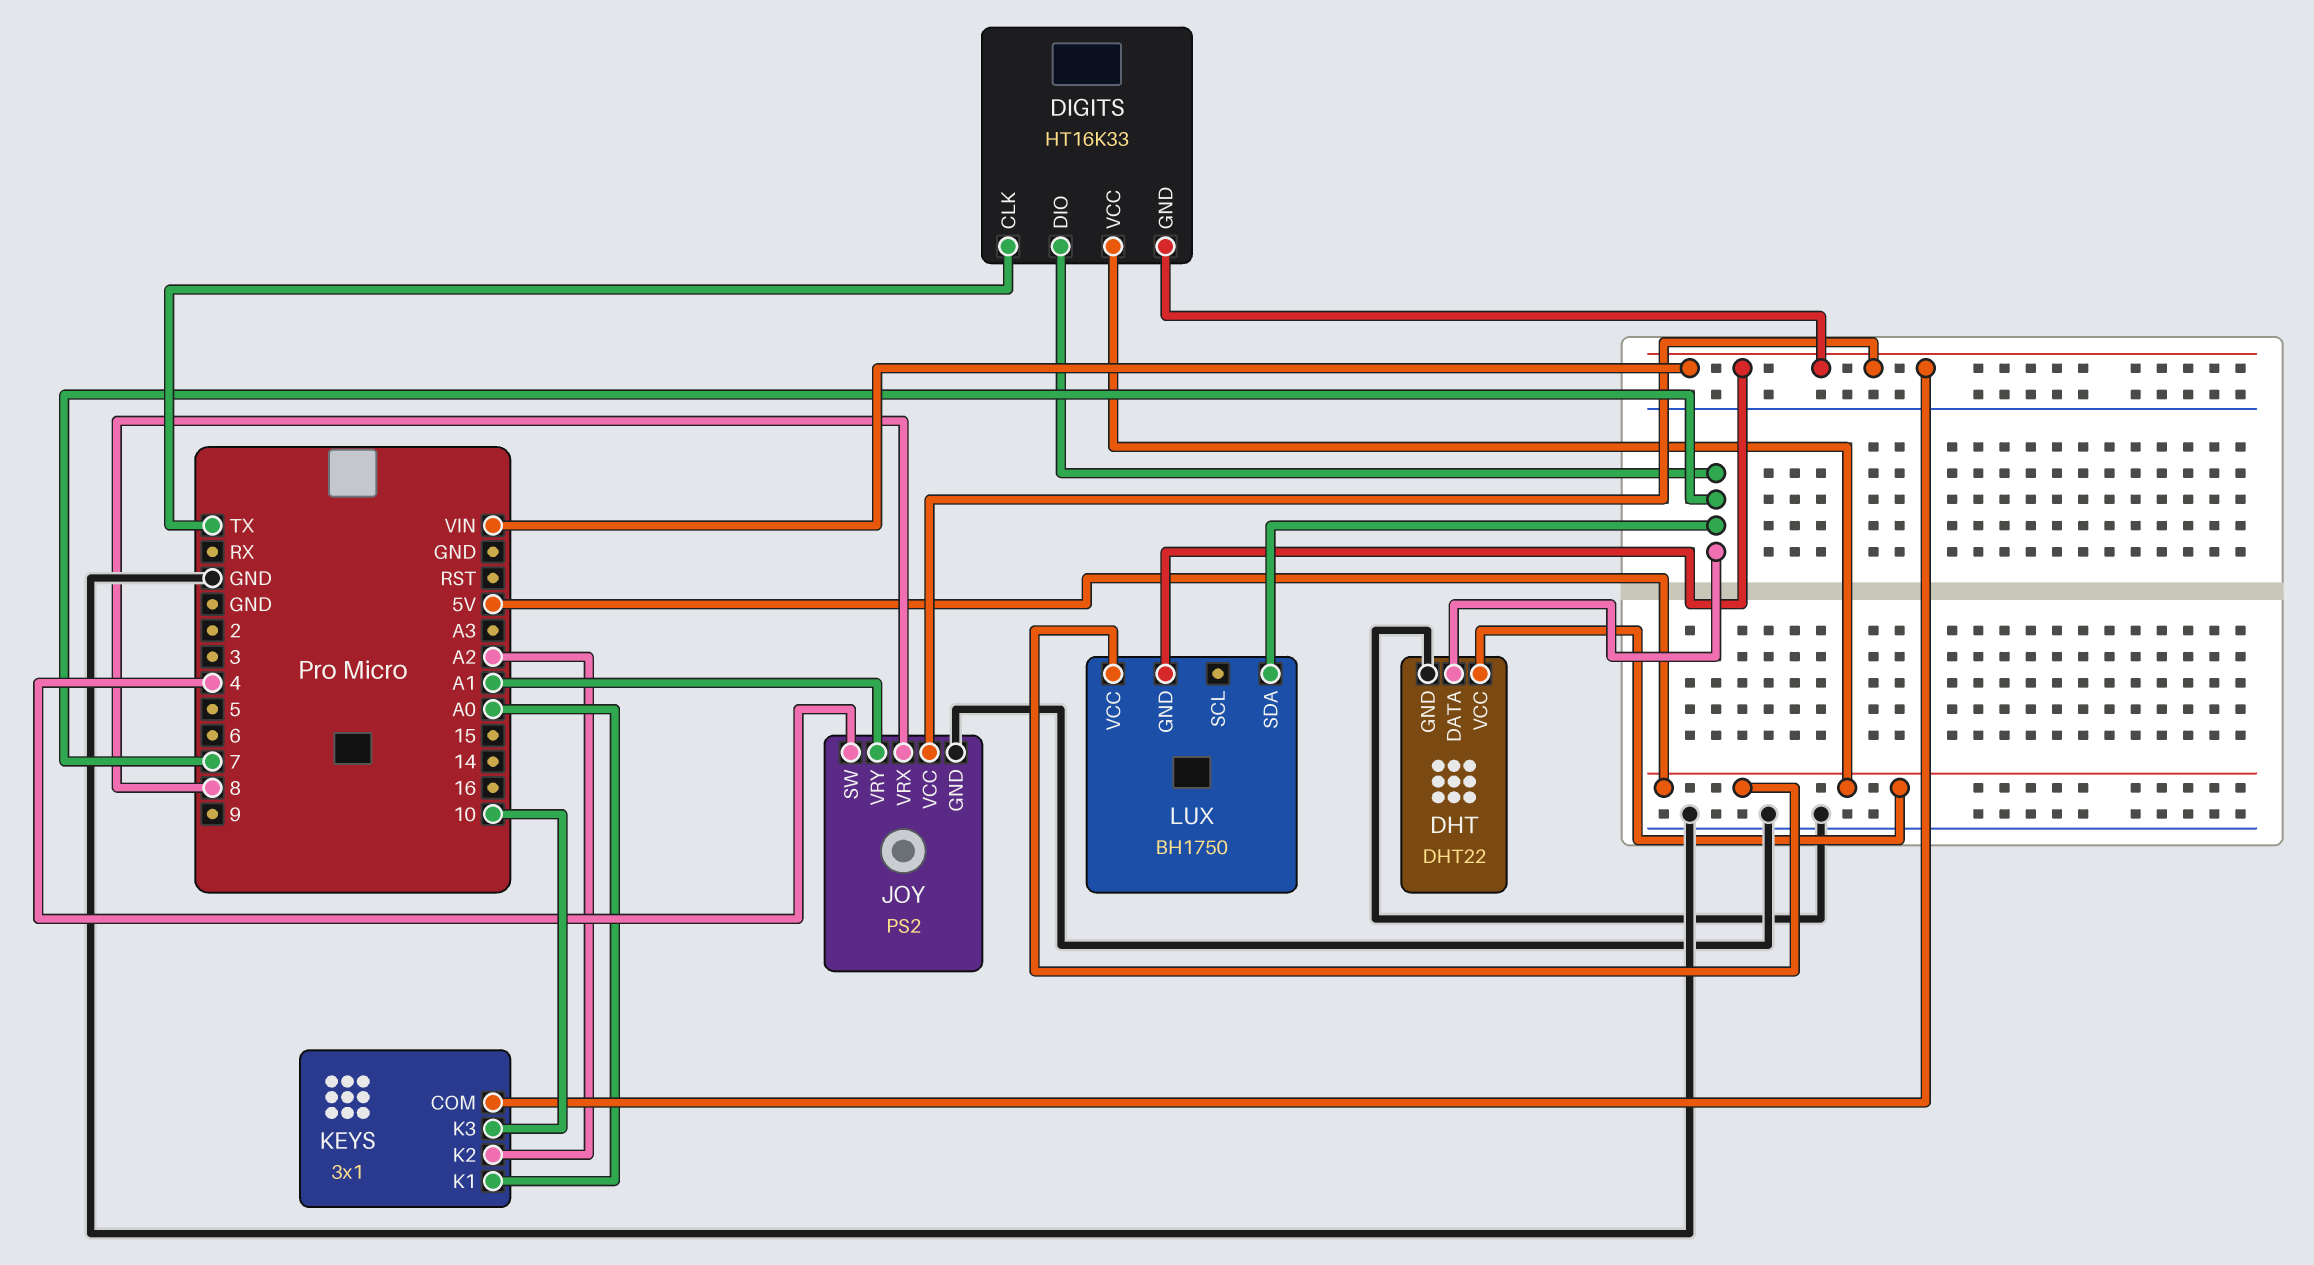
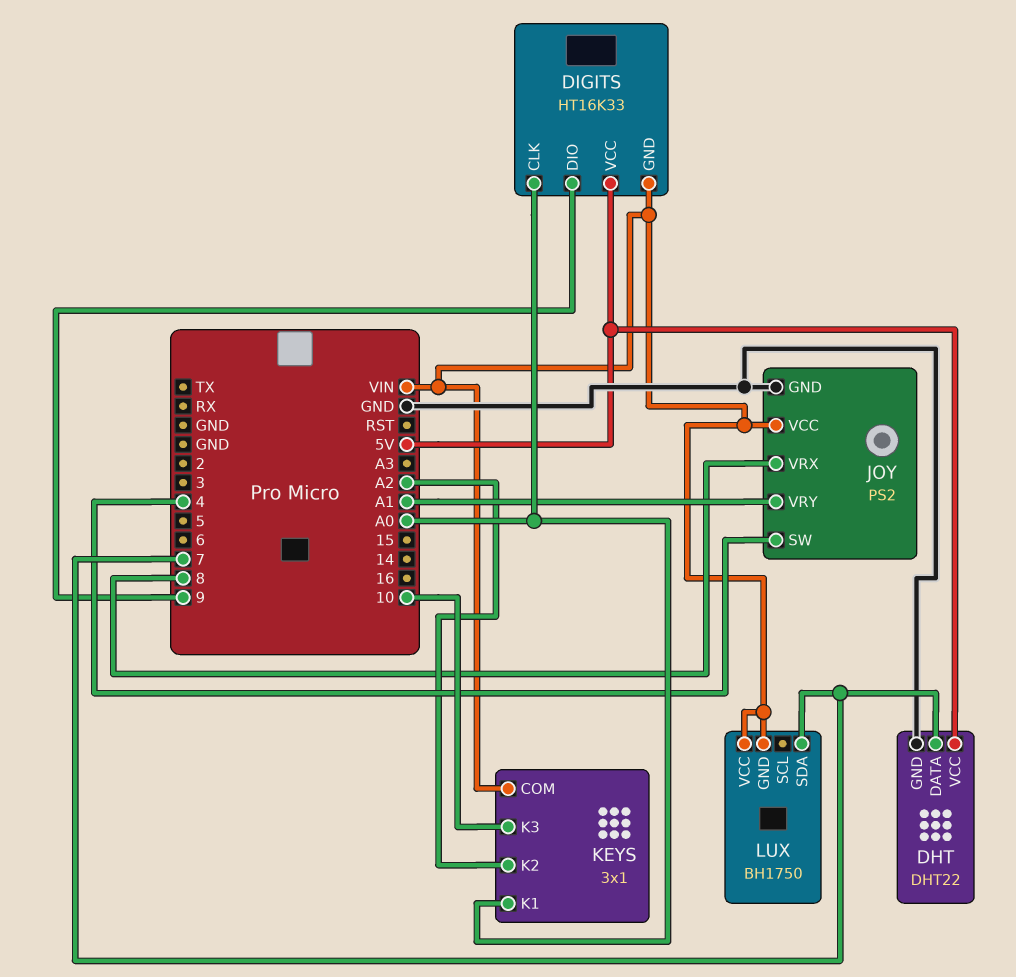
DIGITS pin CLK: TX -> A0
DIGITS pin DIO: 7 -> 9
LUX pin VCC: 5V -> VIN

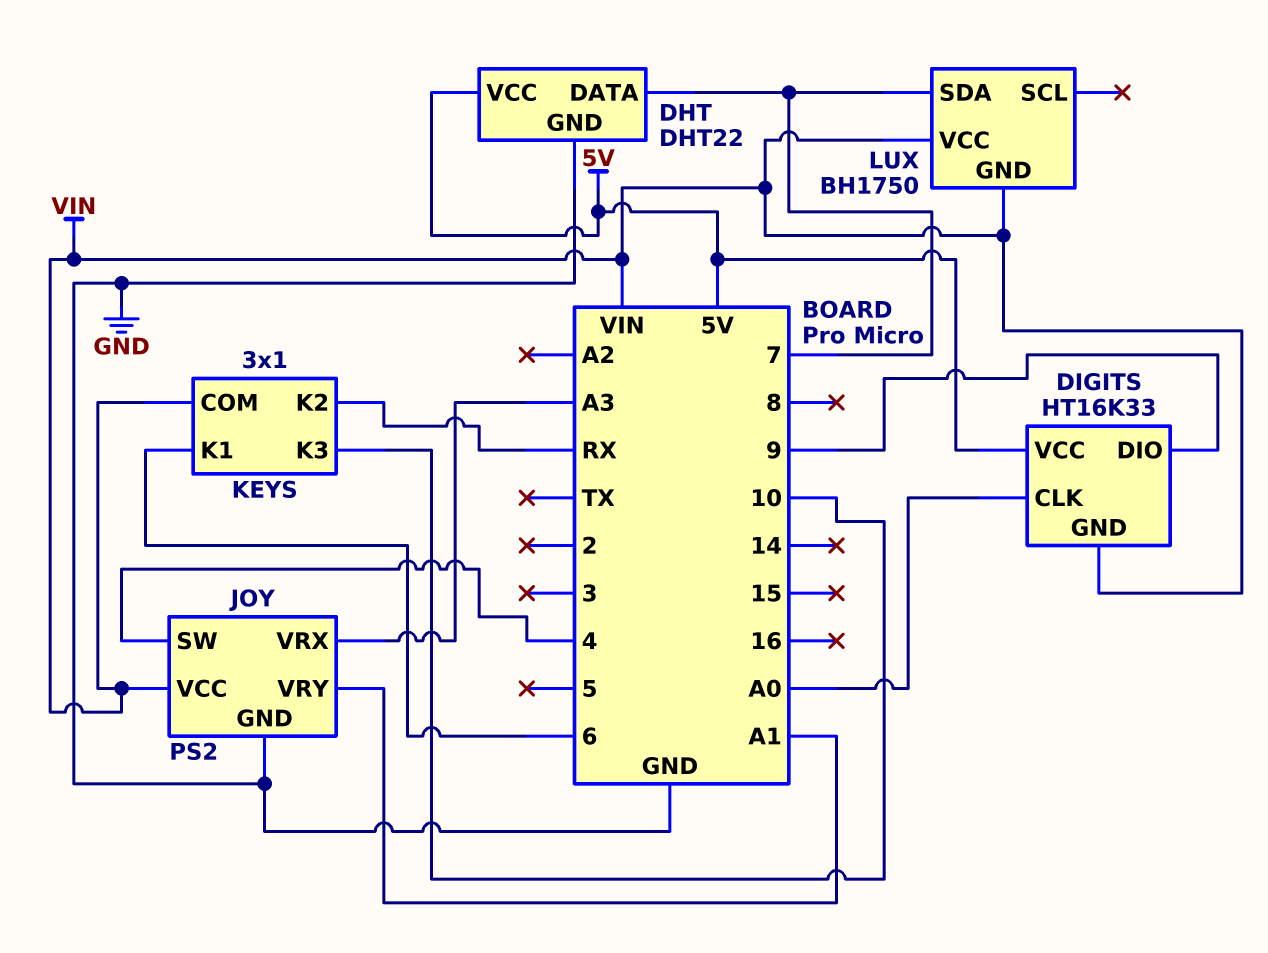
JOY pin VRX: 8 -> A3
KEYS pin K1: A0 -> 6
KEYS pin K2: A2 -> RX

